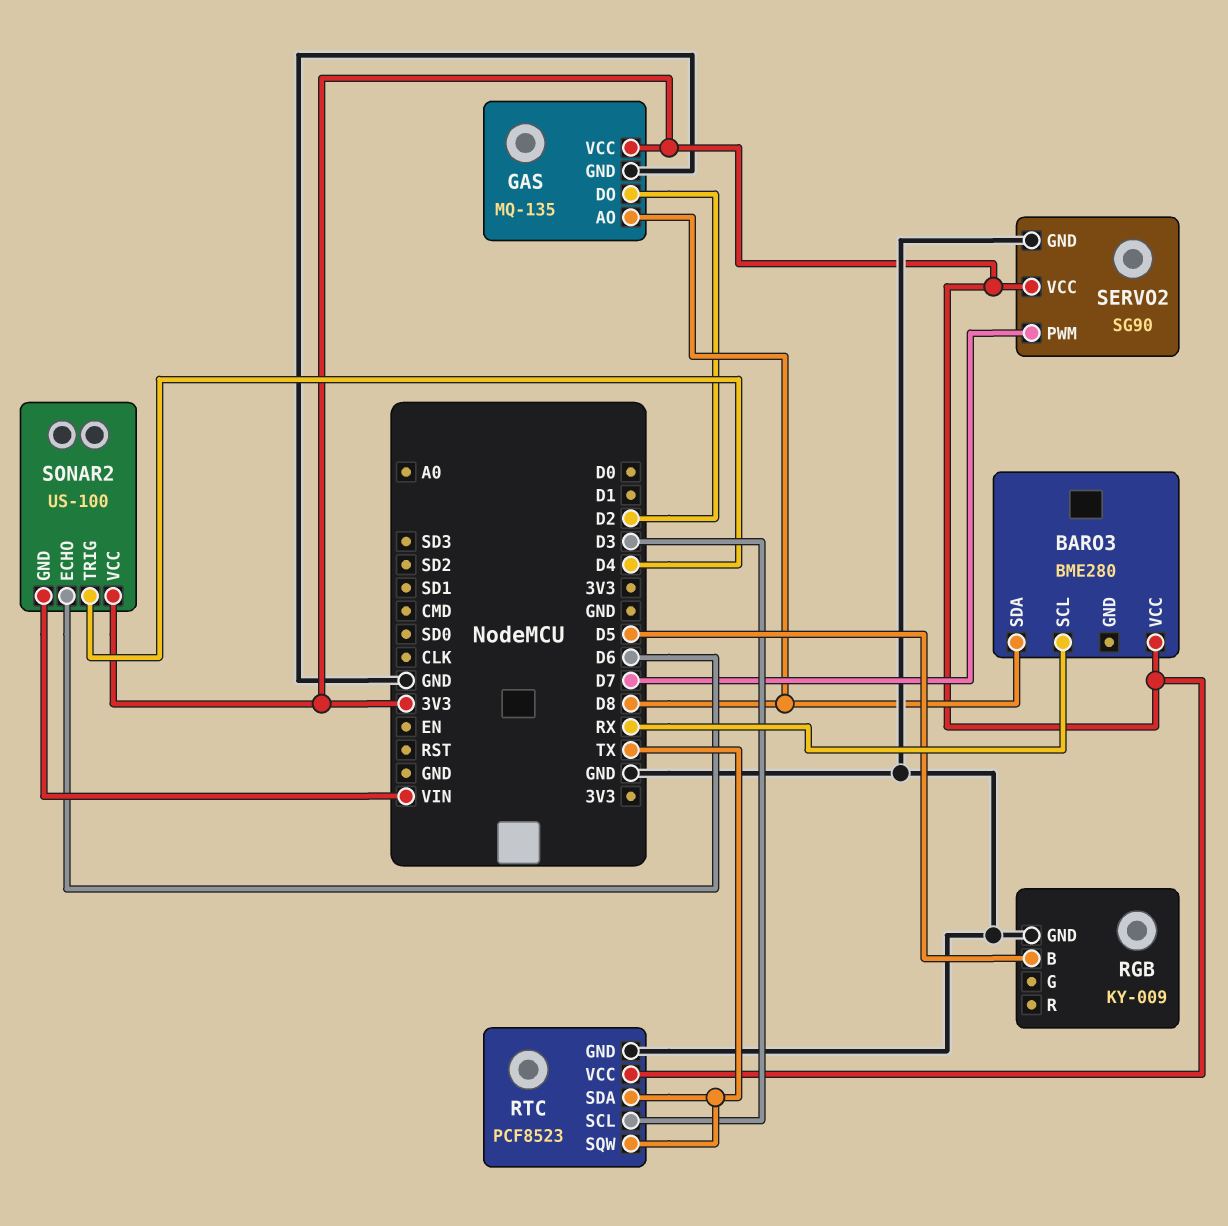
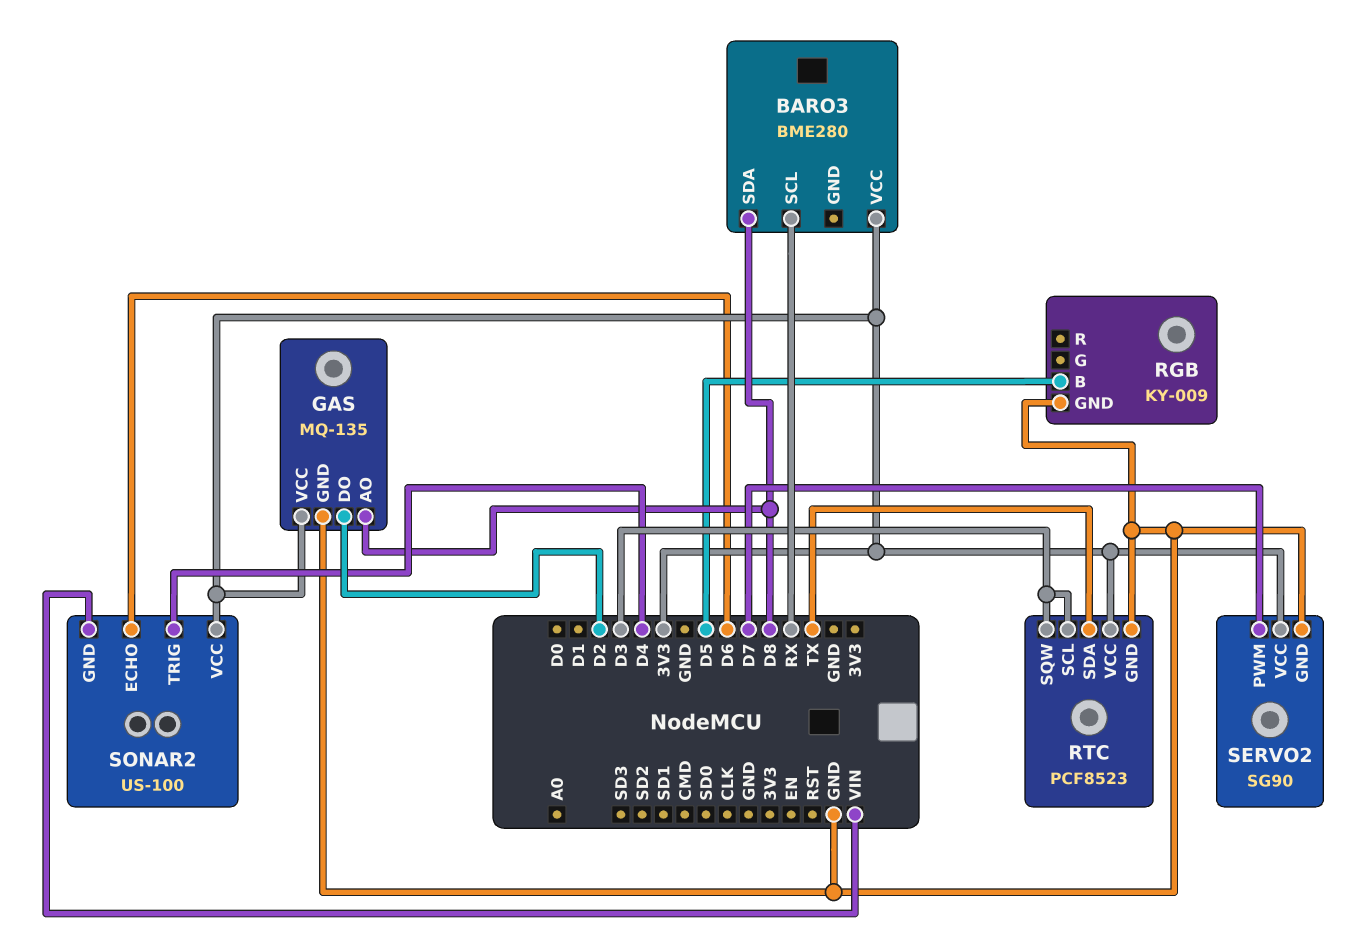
RTC pin SQW: TX -> D3

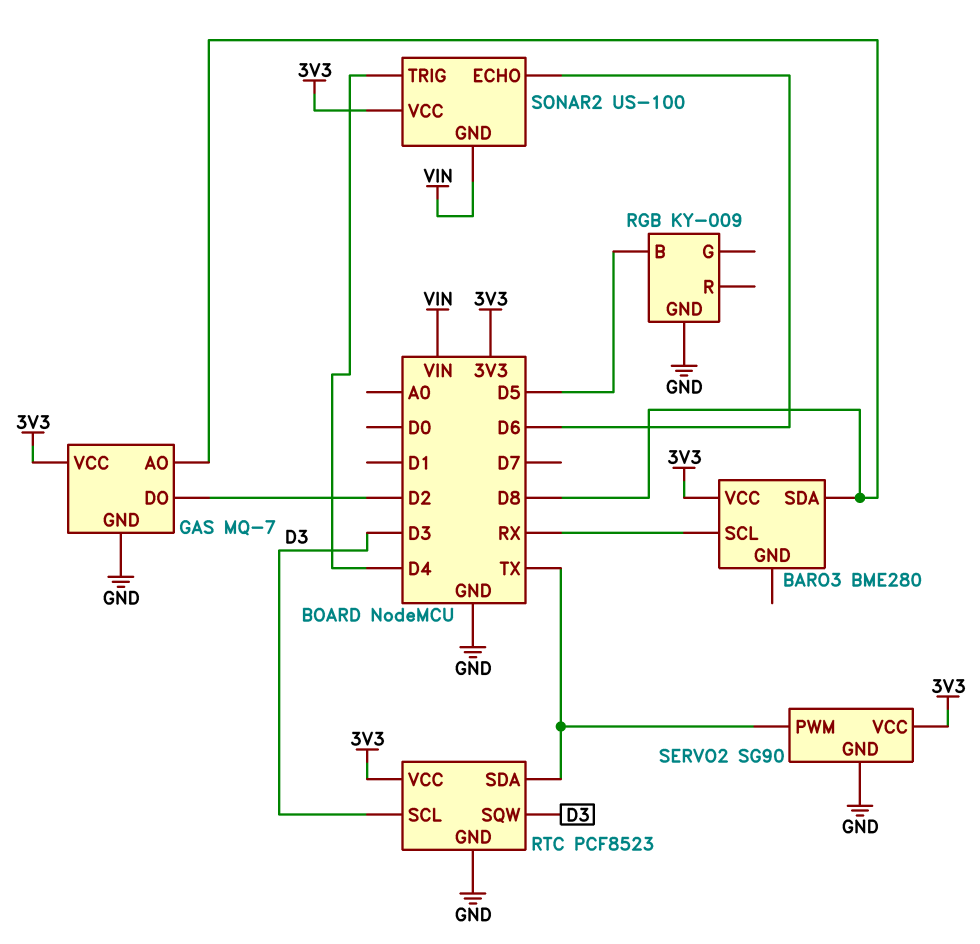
GAS: MQ-135 -> MQ-7
SERVO2 pin PWM: D7 -> TX

